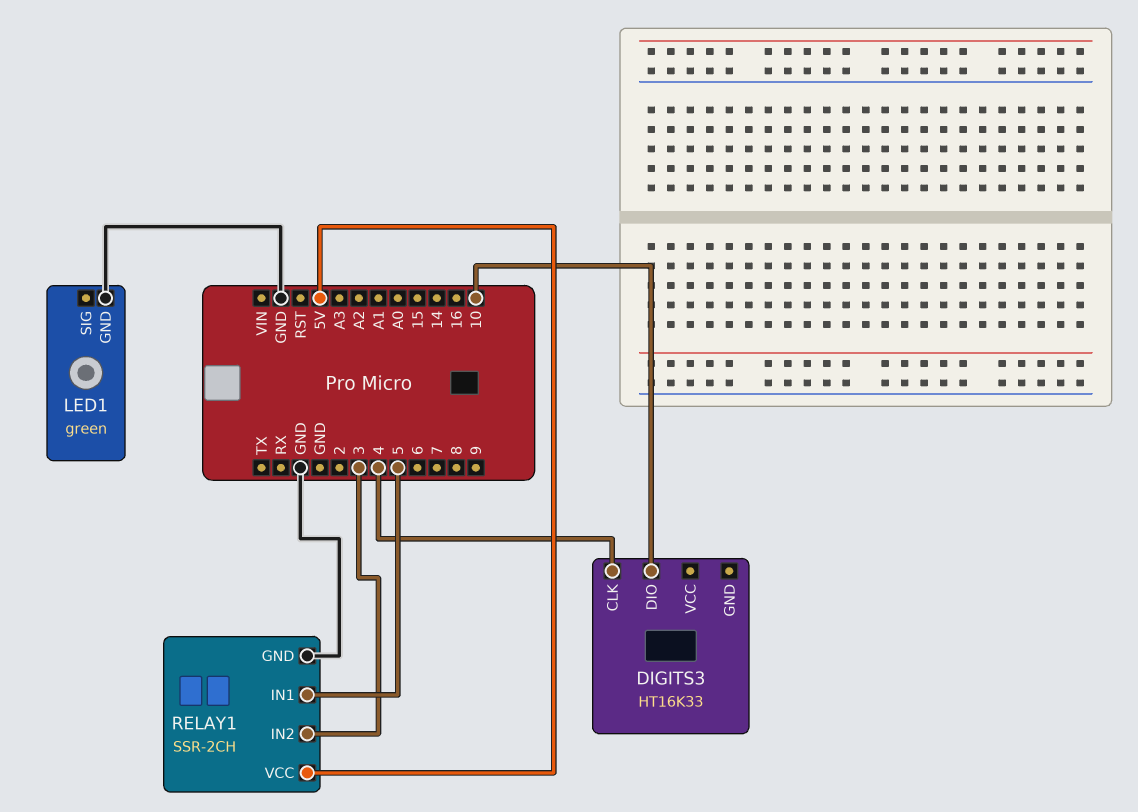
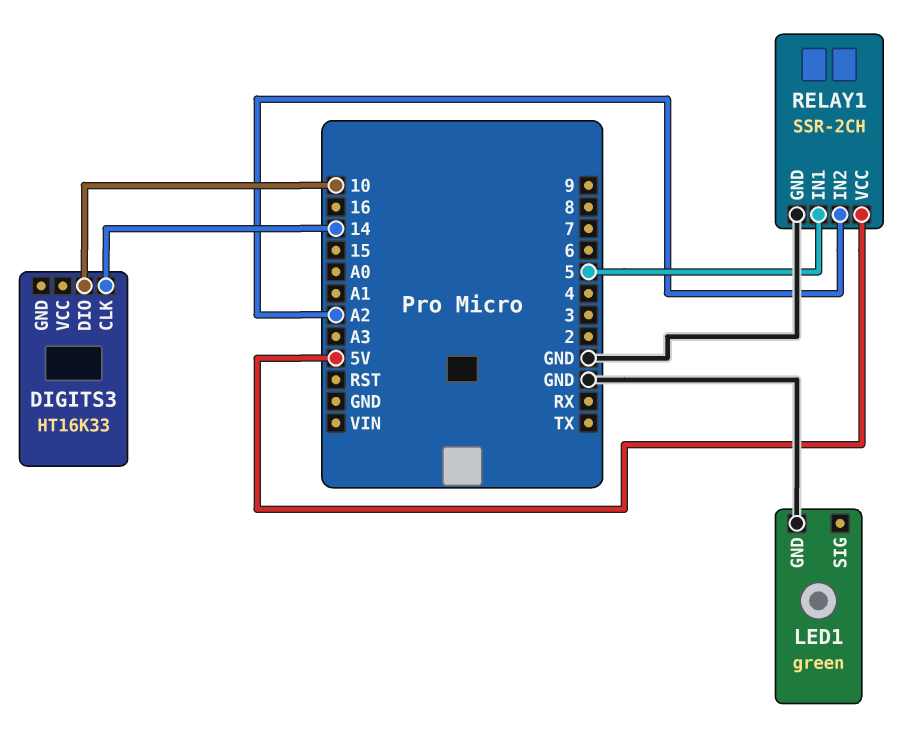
DIGITS3 pin CLK: 4 -> 14
RELAY1 pin IN2: 3 -> A2

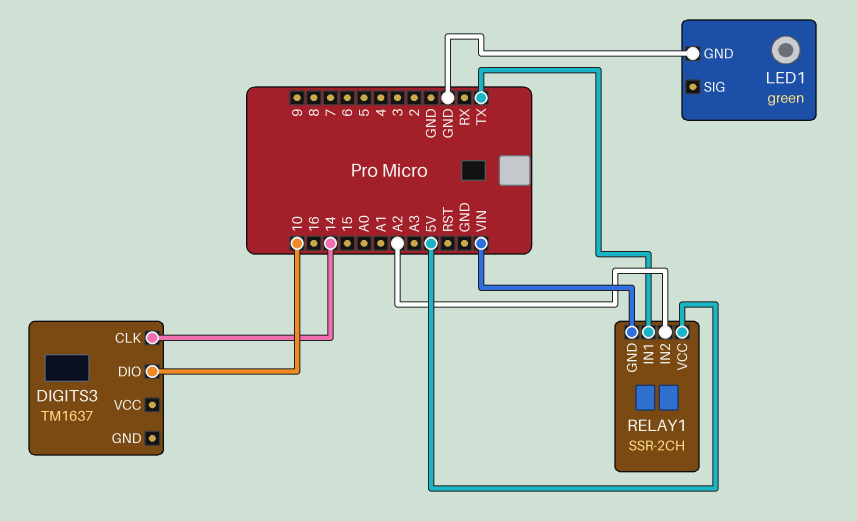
DIGITS3: HT16K33 -> TM1637
RELAY1 pin GND: GND -> VIN
RELAY1 pin IN1: 5 -> TX

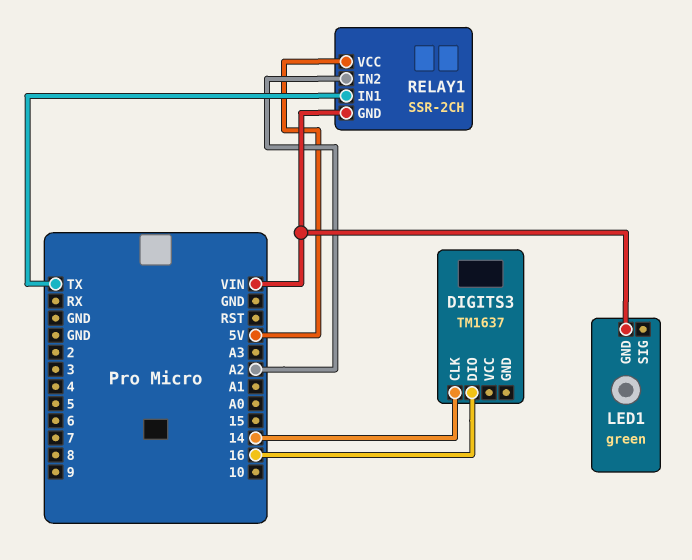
DIGITS3 pin DIO: 10 -> 16
LED1 pin GND: GND -> VIN

